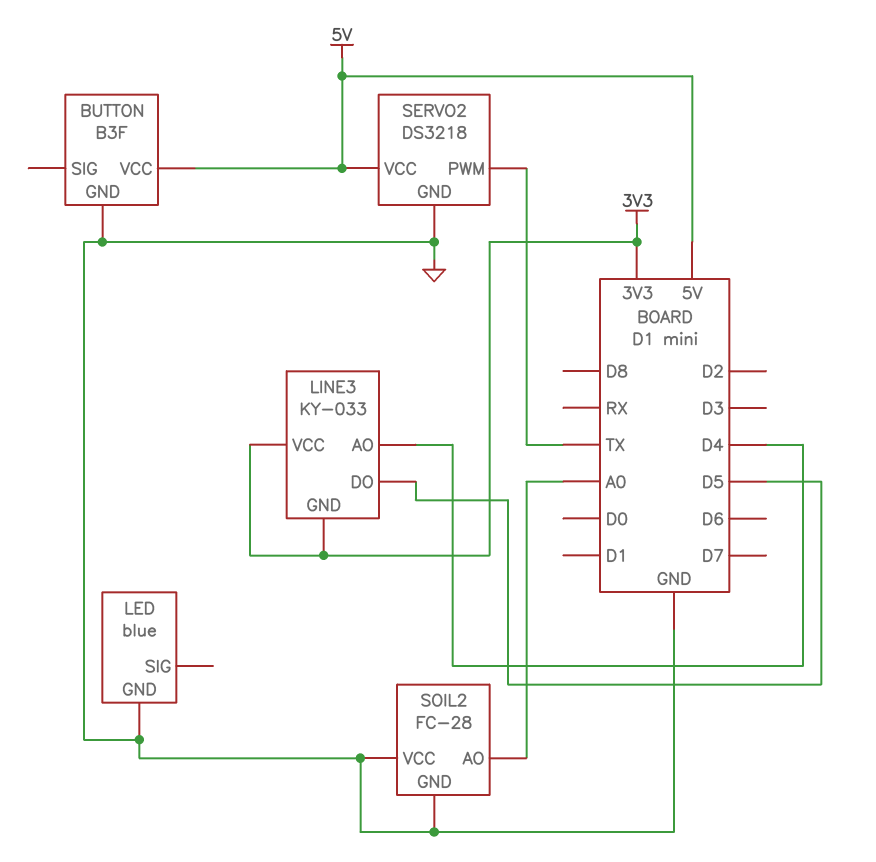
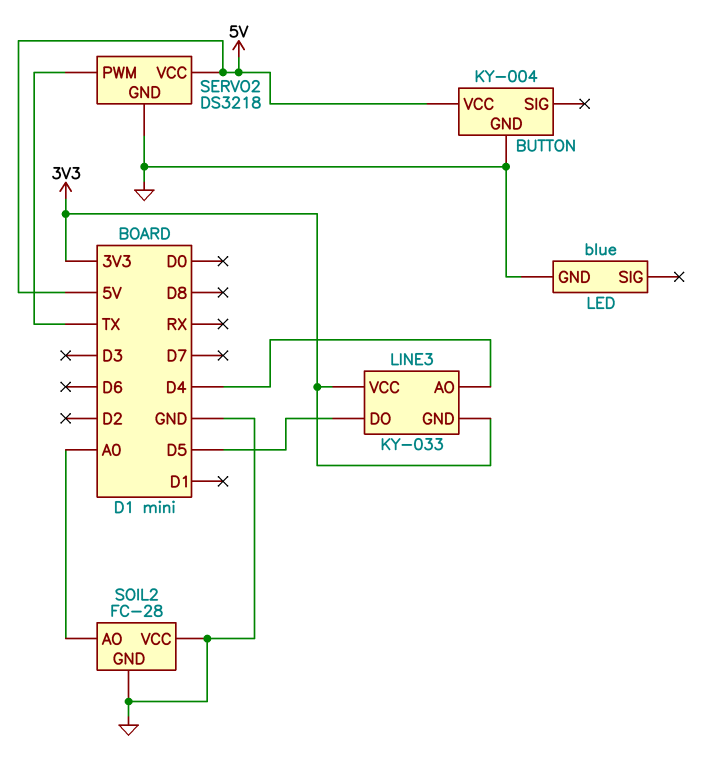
BUTTON: B3F -> KY-004

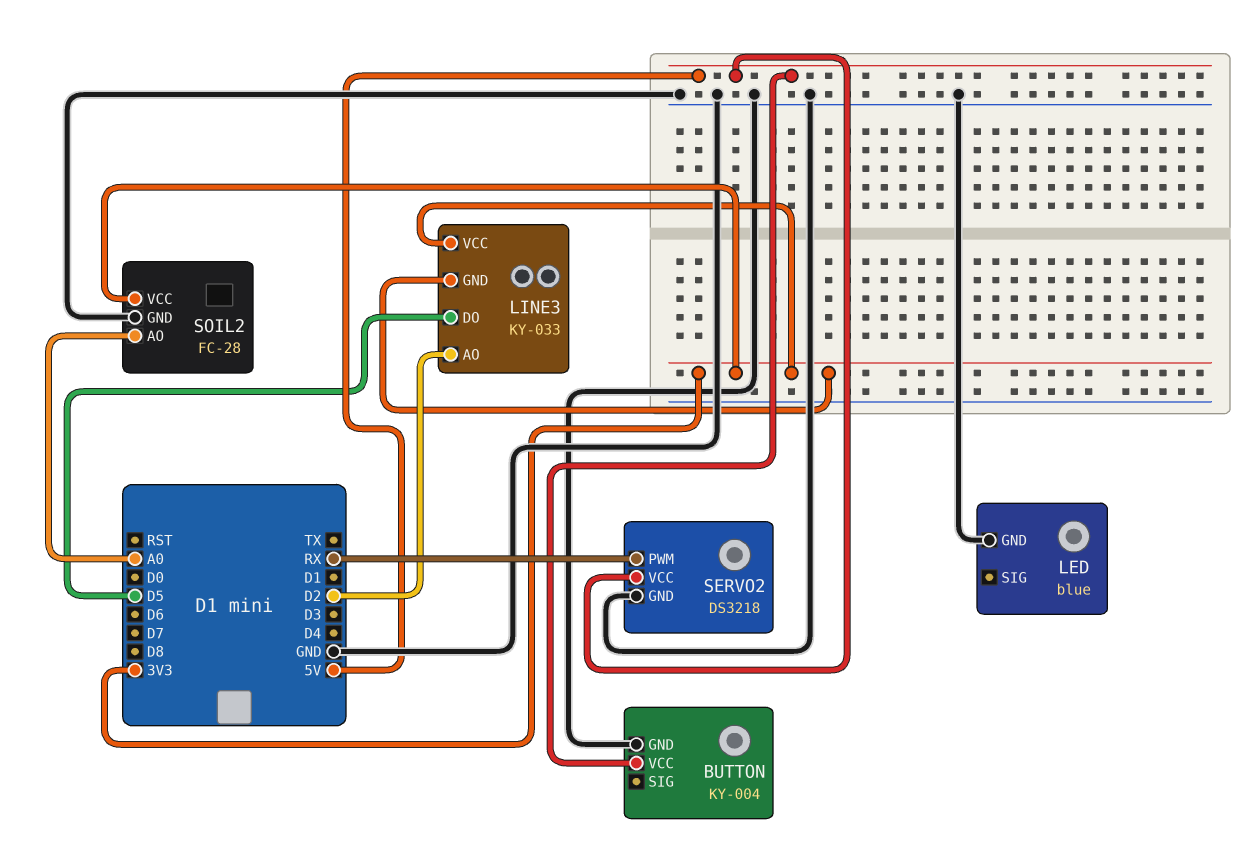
LINE3 pin AO: D4 -> D2
SERVO2 pin PWM: TX -> RX
SOIL2 pin VCC: GND -> 3V3

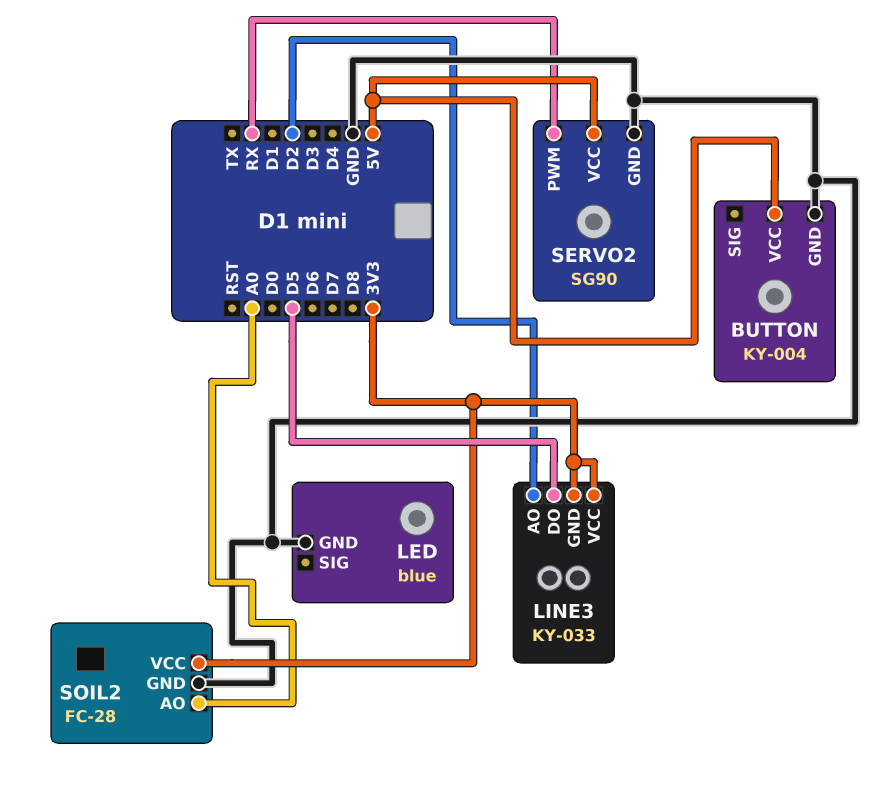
SERVO2: DS3218 -> SG90

